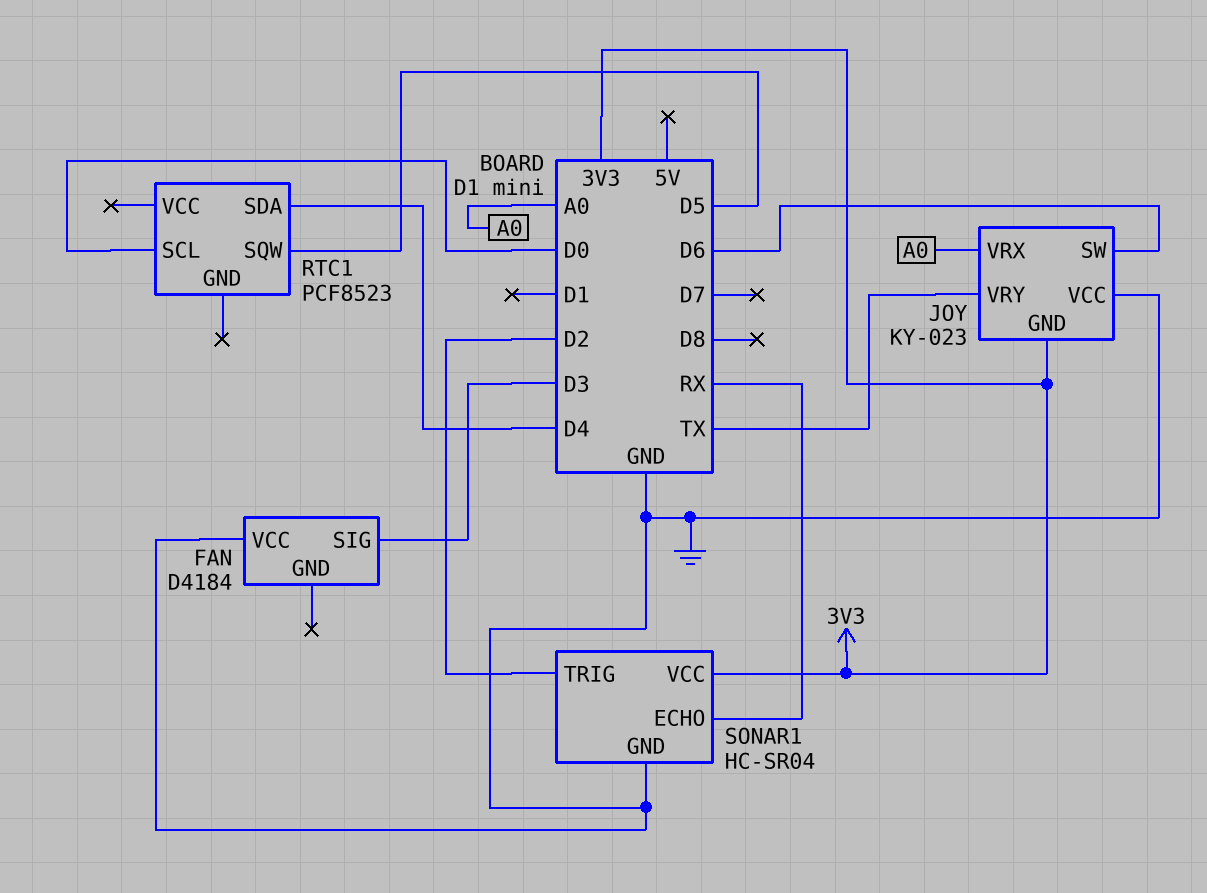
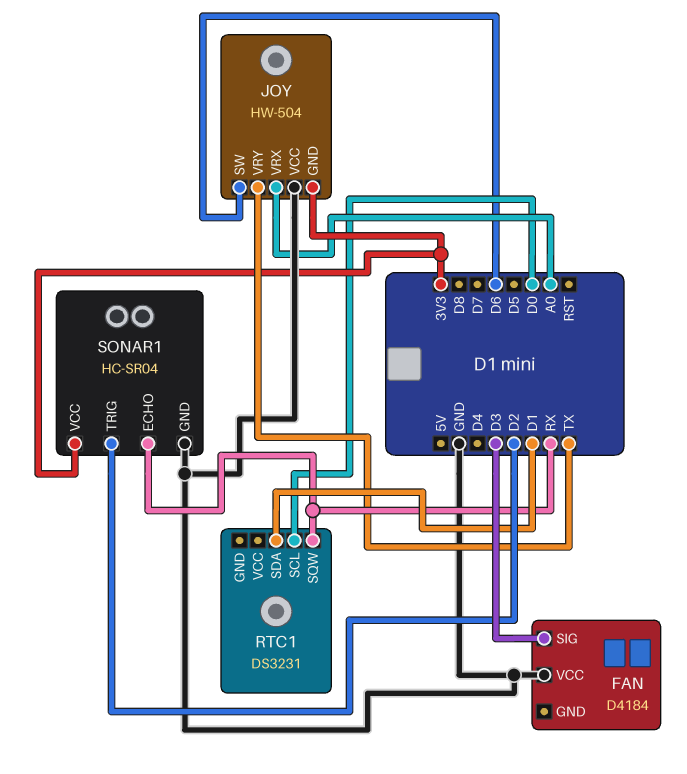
JOY: KY-023 -> HW-504
RTC1: PCF8523 -> DS3231
RTC1 pin SDA: D4 -> D1
RTC1 pin SQW: D5 -> RX

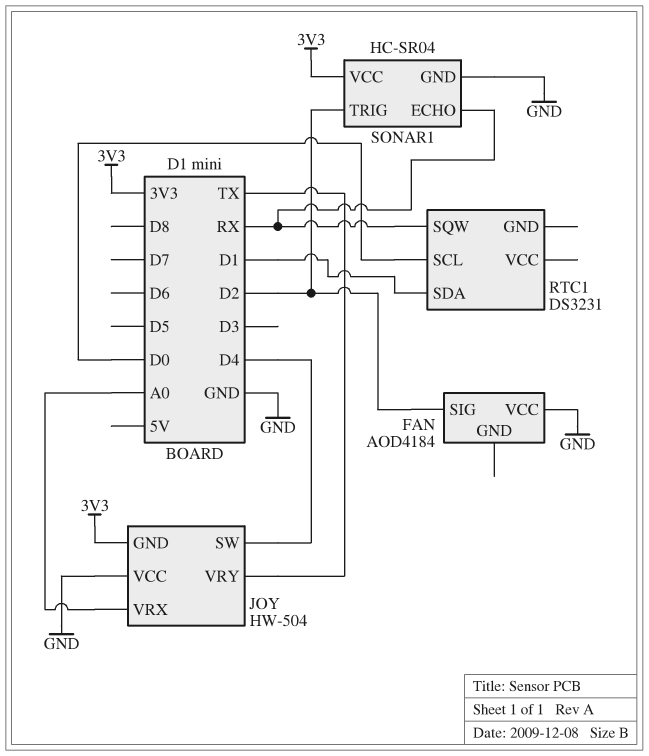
FAN: D4184 -> AOD4184
FAN pin SIG: D3 -> D2
JOY pin SW: D6 -> D4

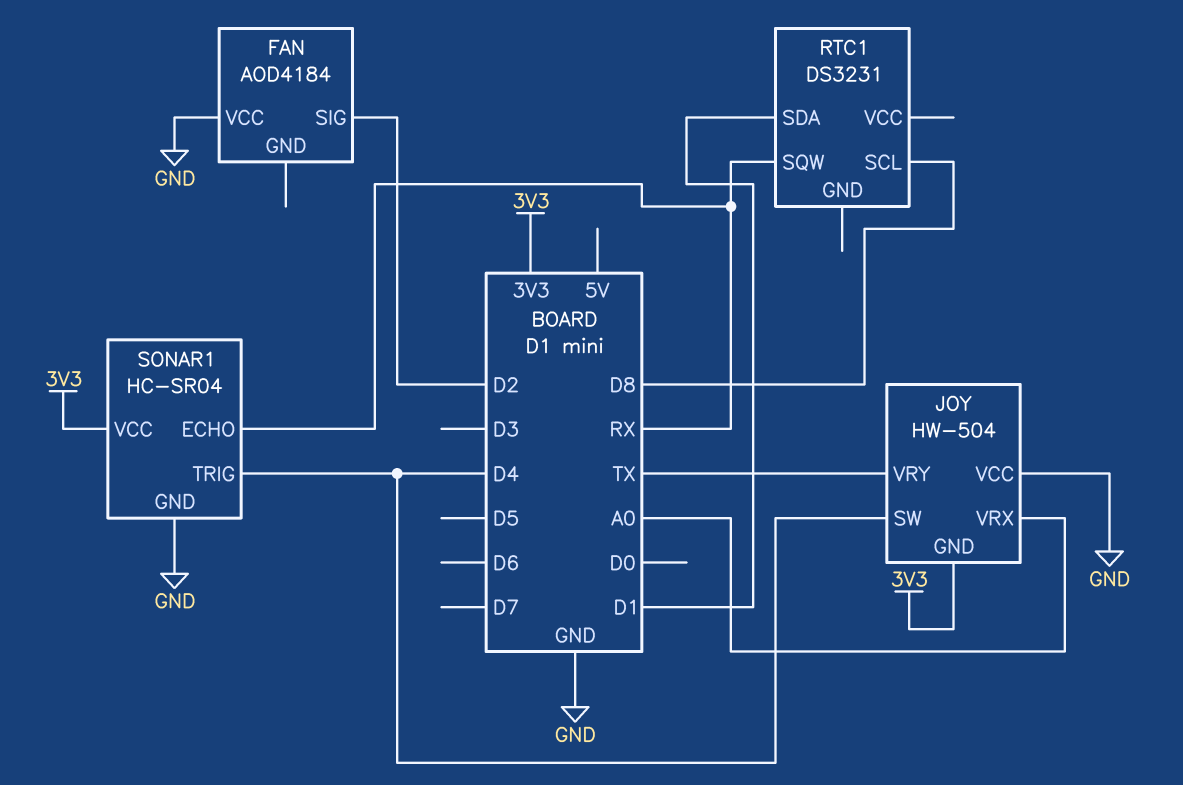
RTC1 pin SCL: D0 -> D8
SONAR1 pin TRIG: D2 -> D4

